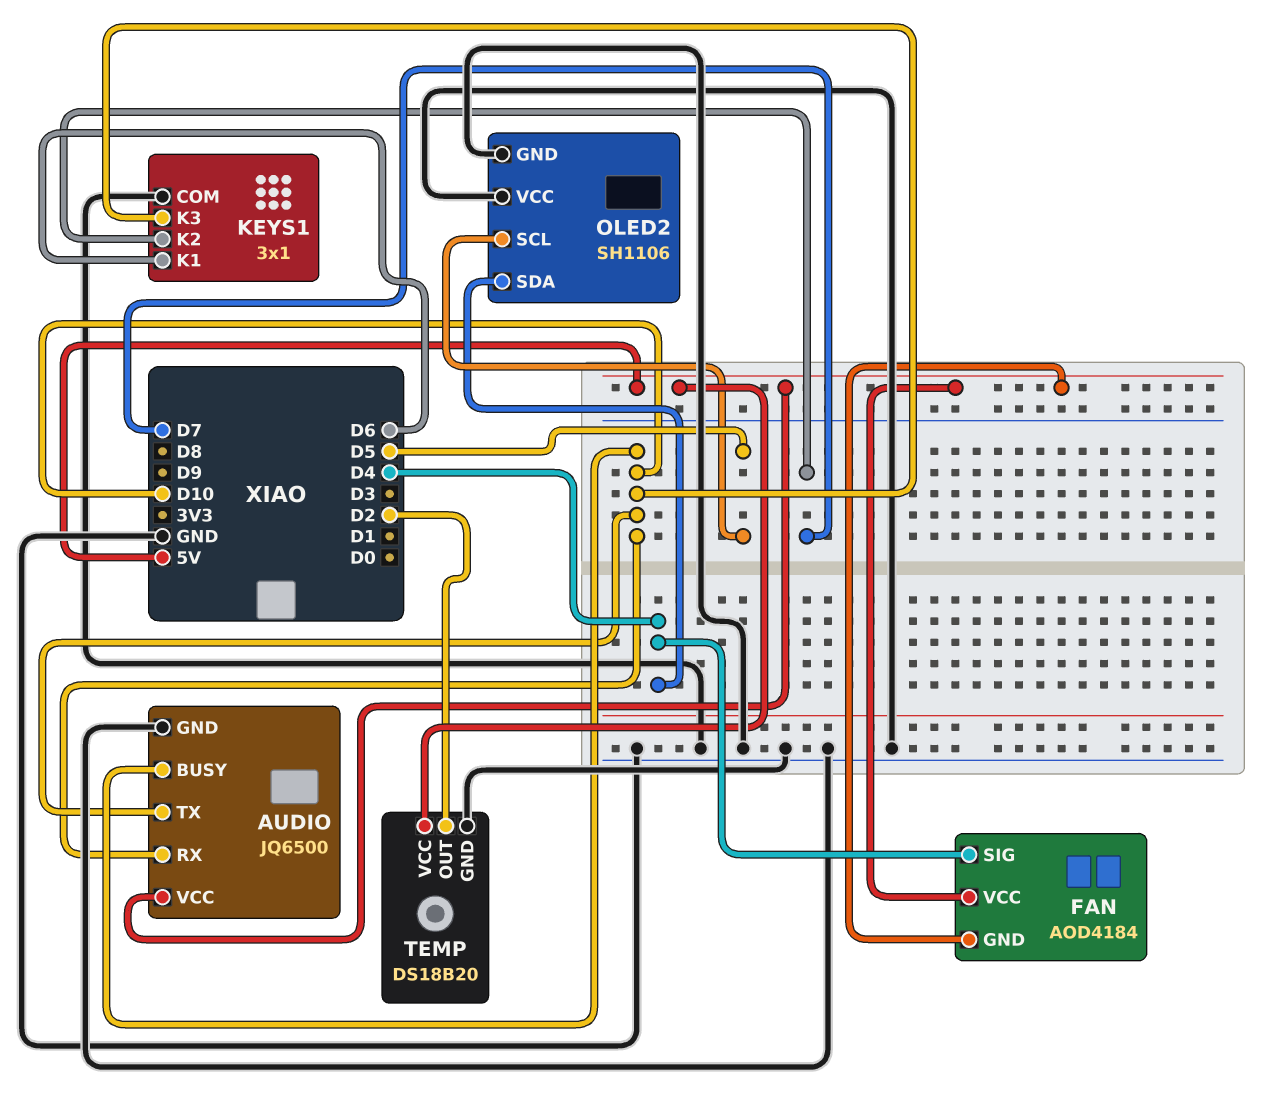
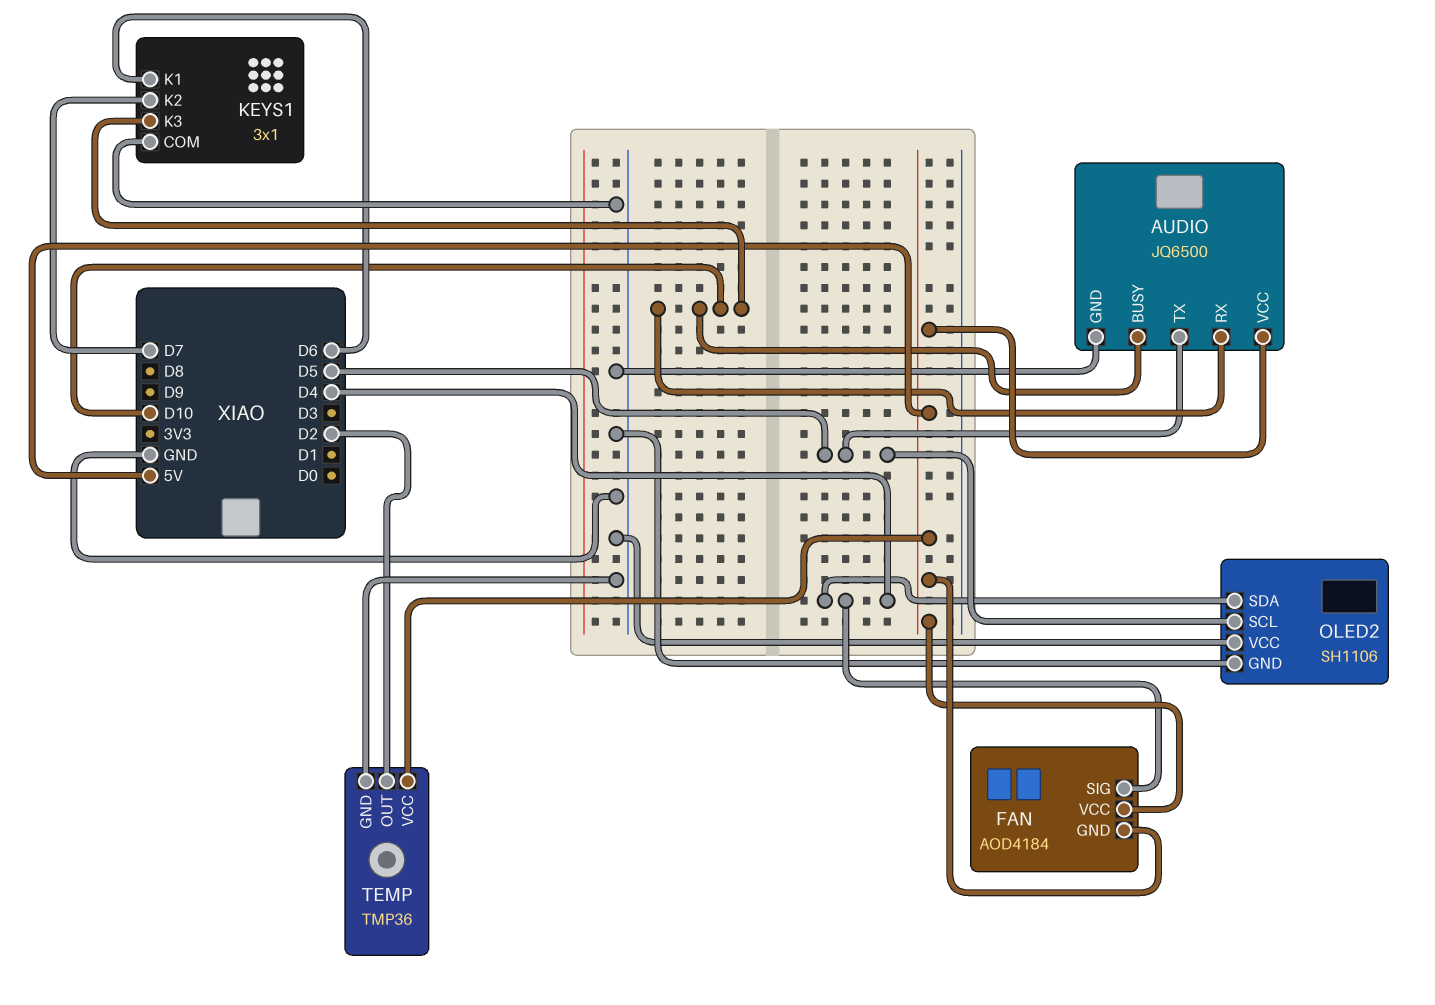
AUDIO pin TX: D10 -> D5
TEMP: DS18B20 -> TMP36

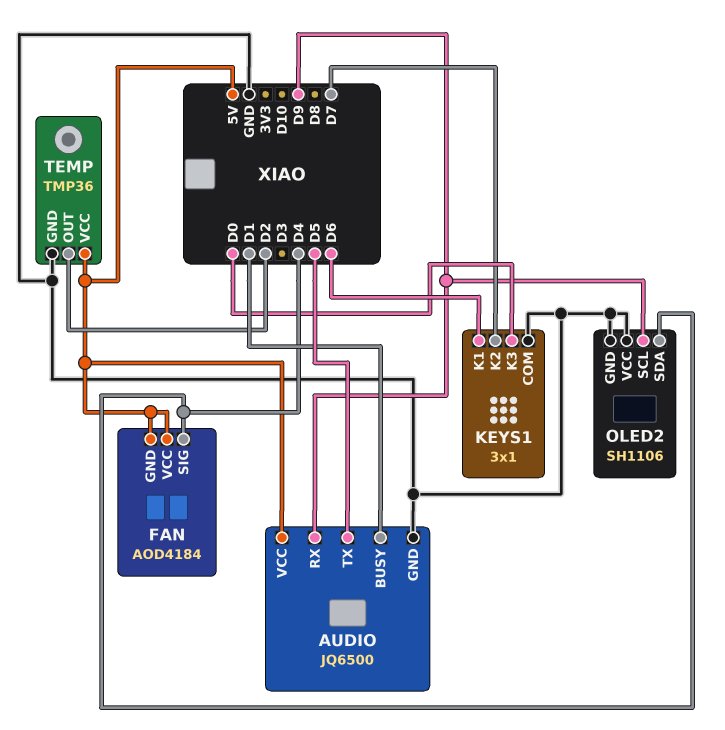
AUDIO pin BUSY: D10 -> D1
AUDIO pin RX: D10 -> D9
KEYS1 pin K3: D10 -> D0
OLED2 pin SCL: D5 -> D9

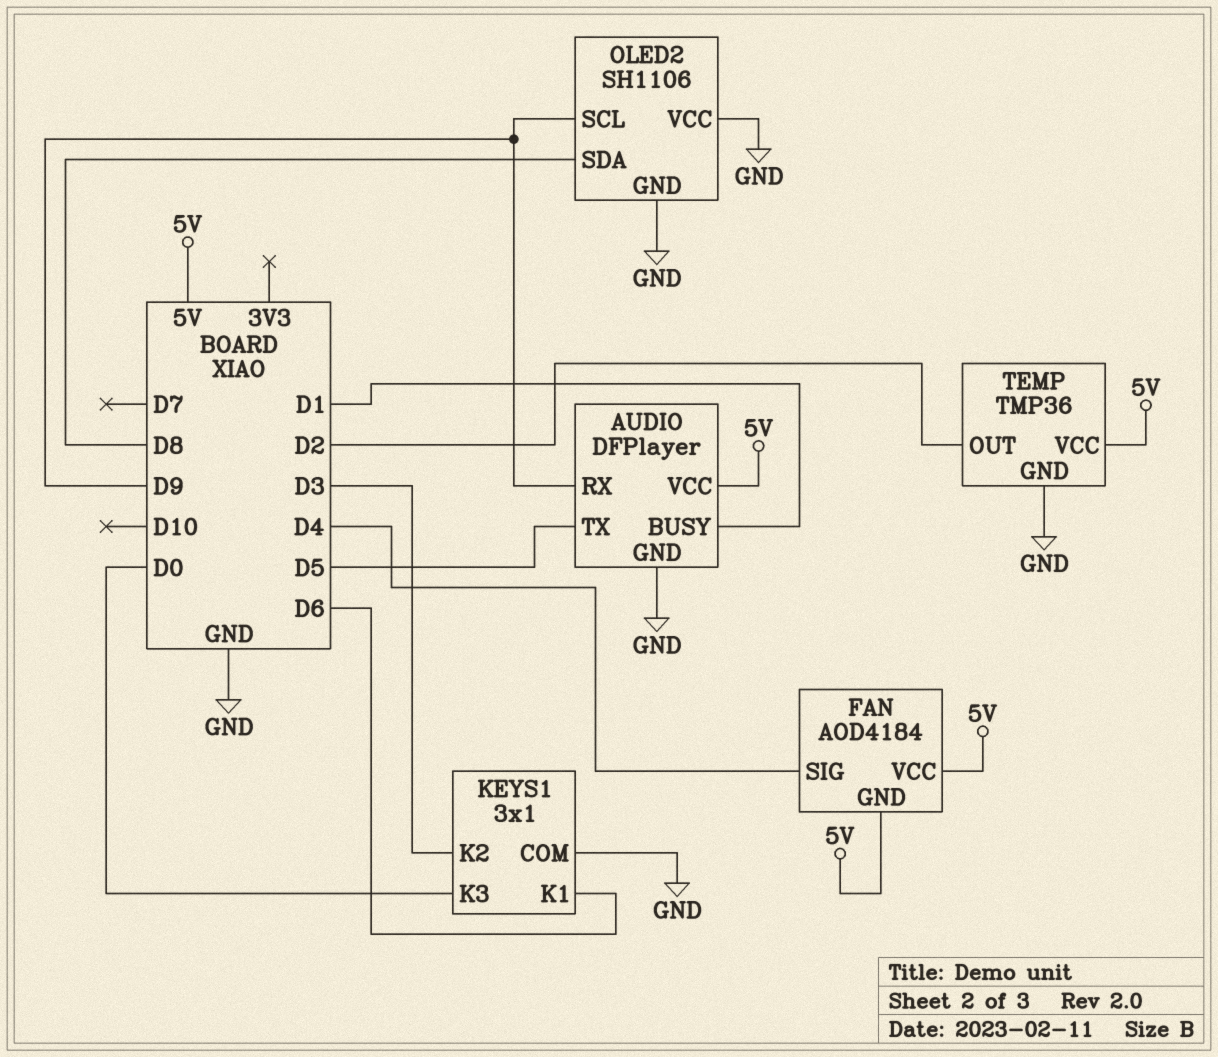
AUDIO: JQ6500 -> DFPlayer
KEYS1 pin K2: D7 -> D3
OLED2 pin SDA: D4 -> D8

